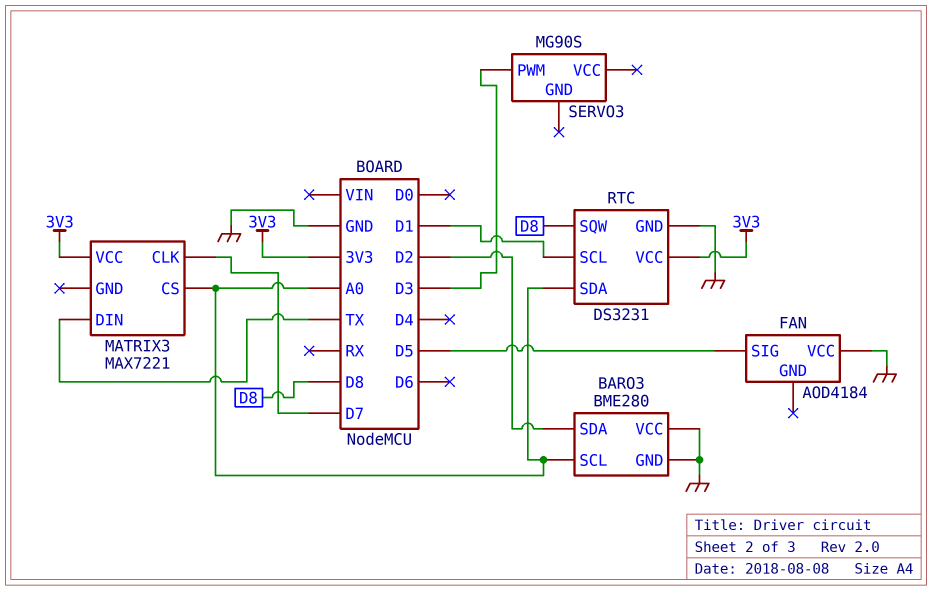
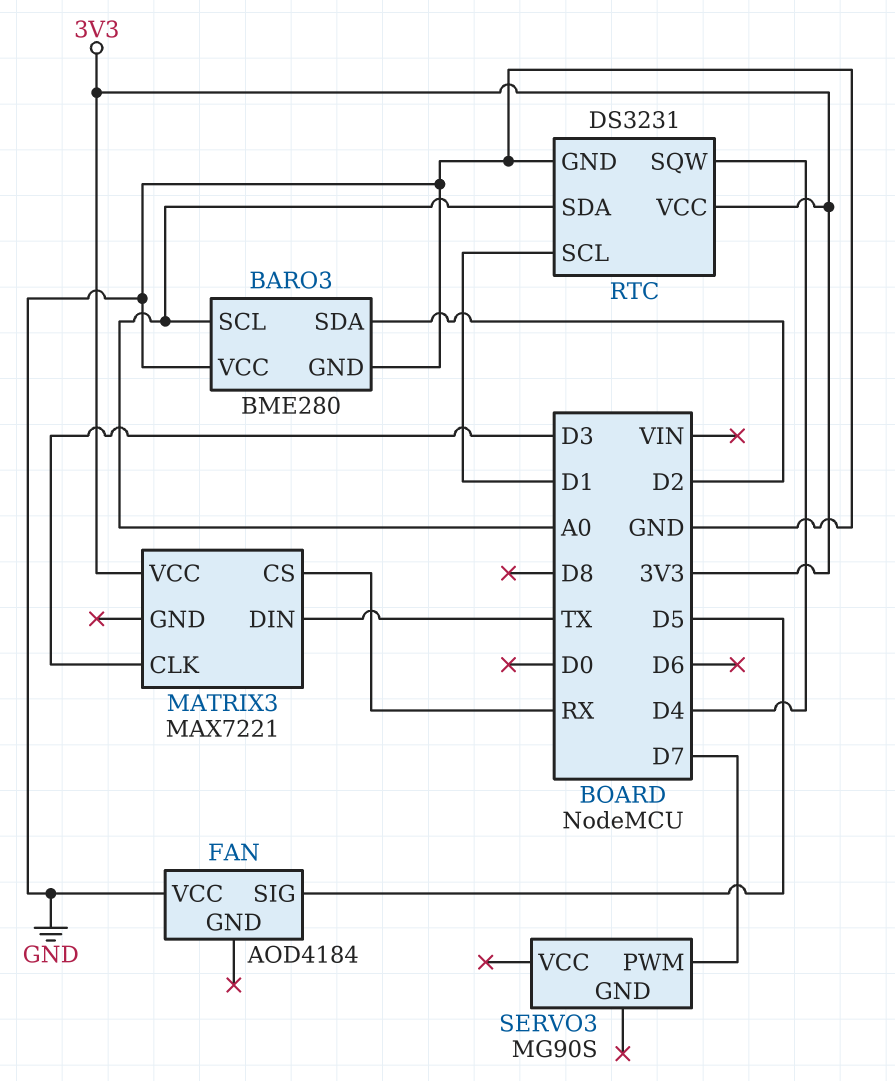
MATRIX3 pin CLK: D7 -> D3
MATRIX3 pin CS: A0 -> RX
RTC pin SQW: D8 -> D4
SERVO3 pin PWM: D3 -> D7

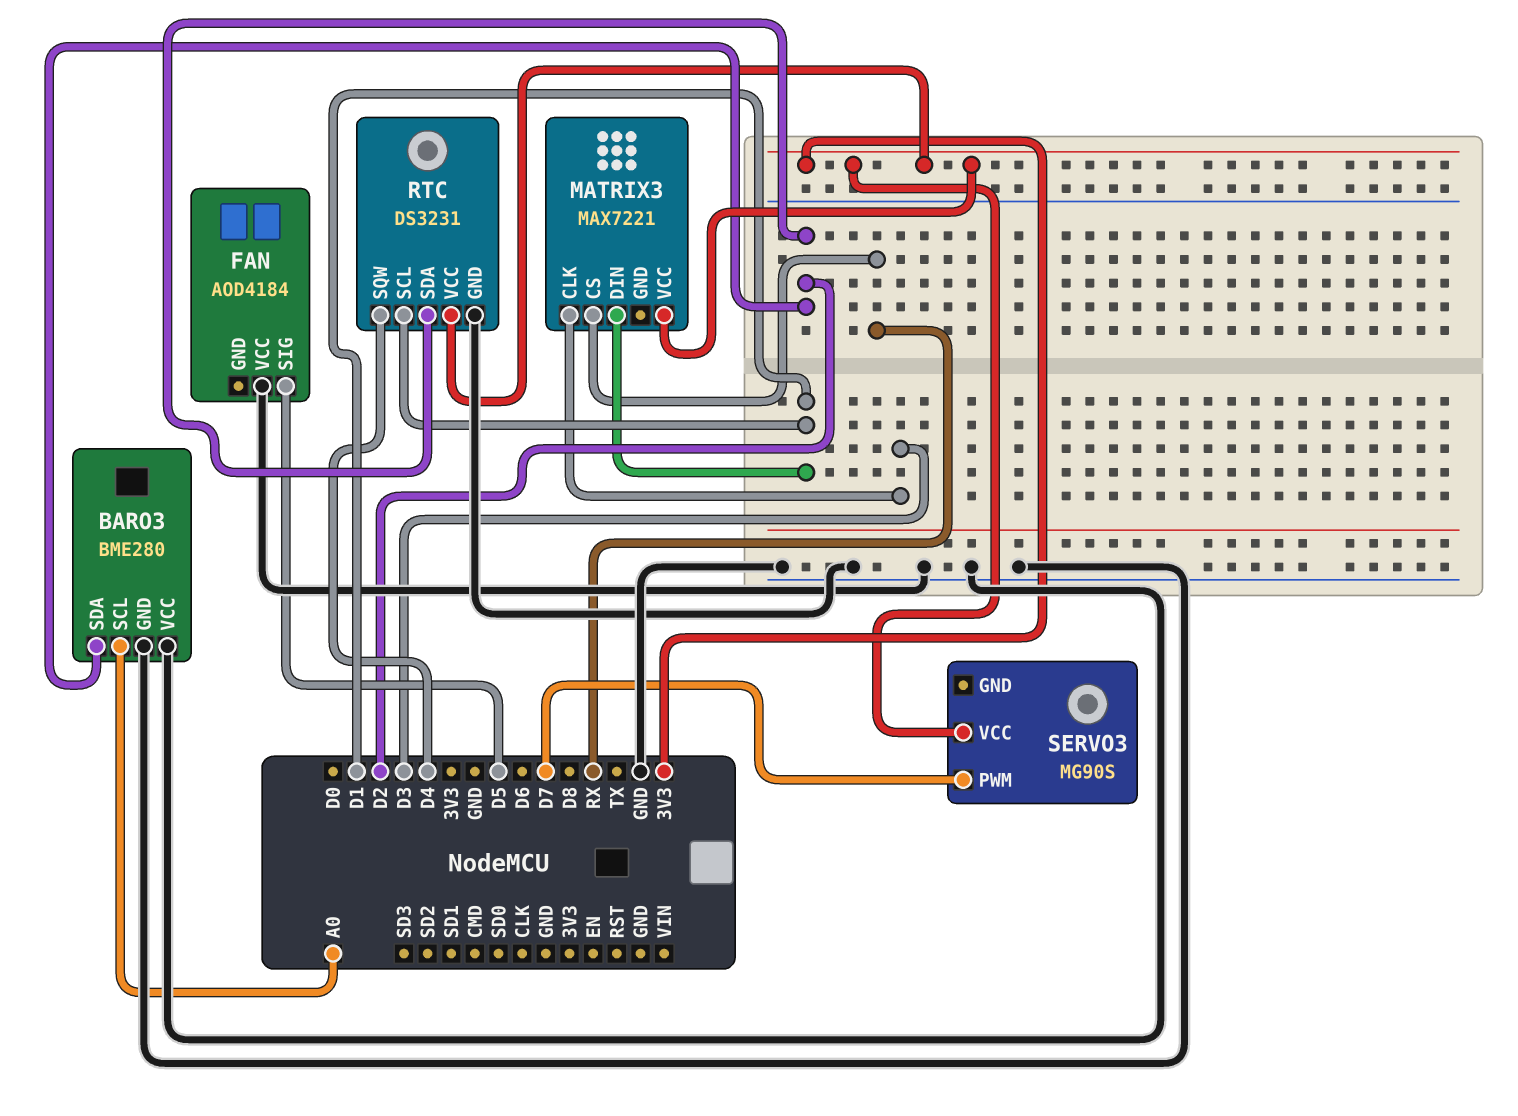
MATRIX3 pin DIN: TX -> D1
RTC pin SDA: A0 -> D2
SERVO3 pin VCC: none -> 3V3

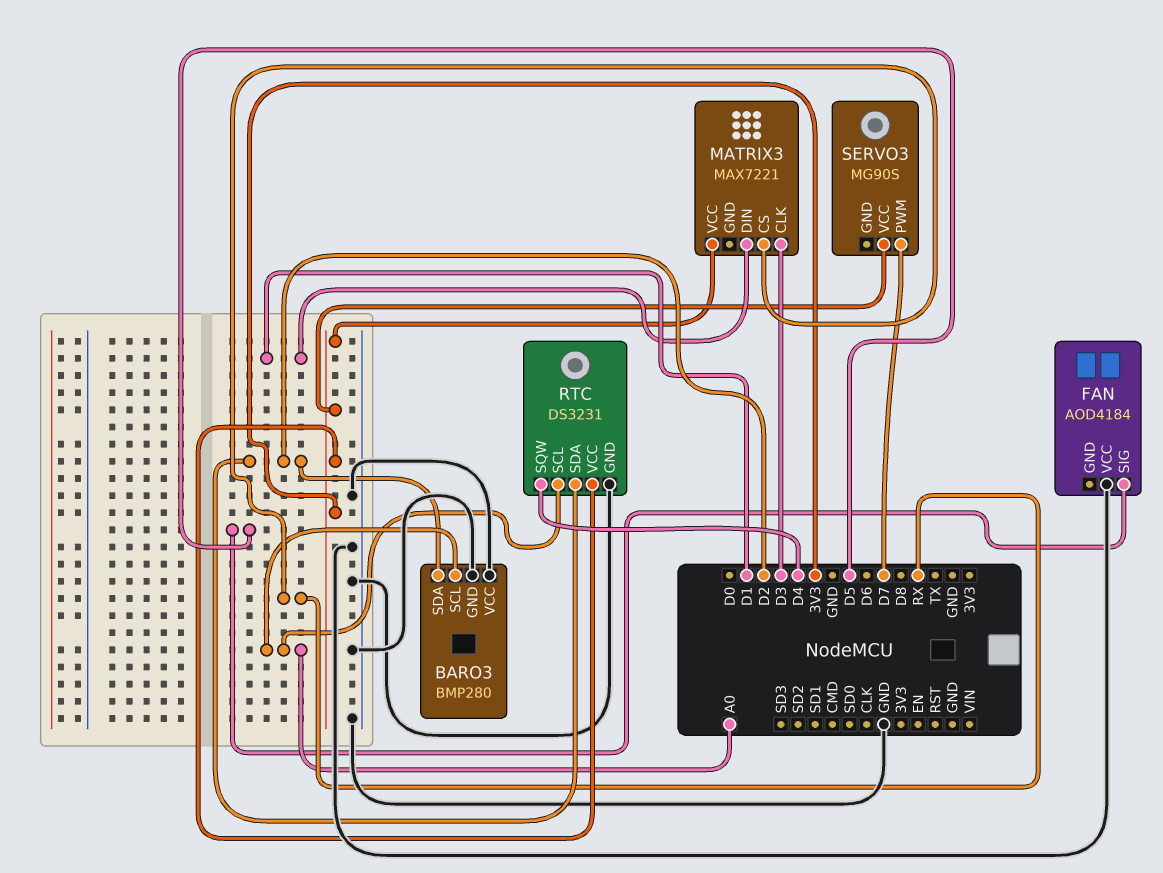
BARO3: BME280 -> BMP280
RTC pin SCL: D1 -> A0

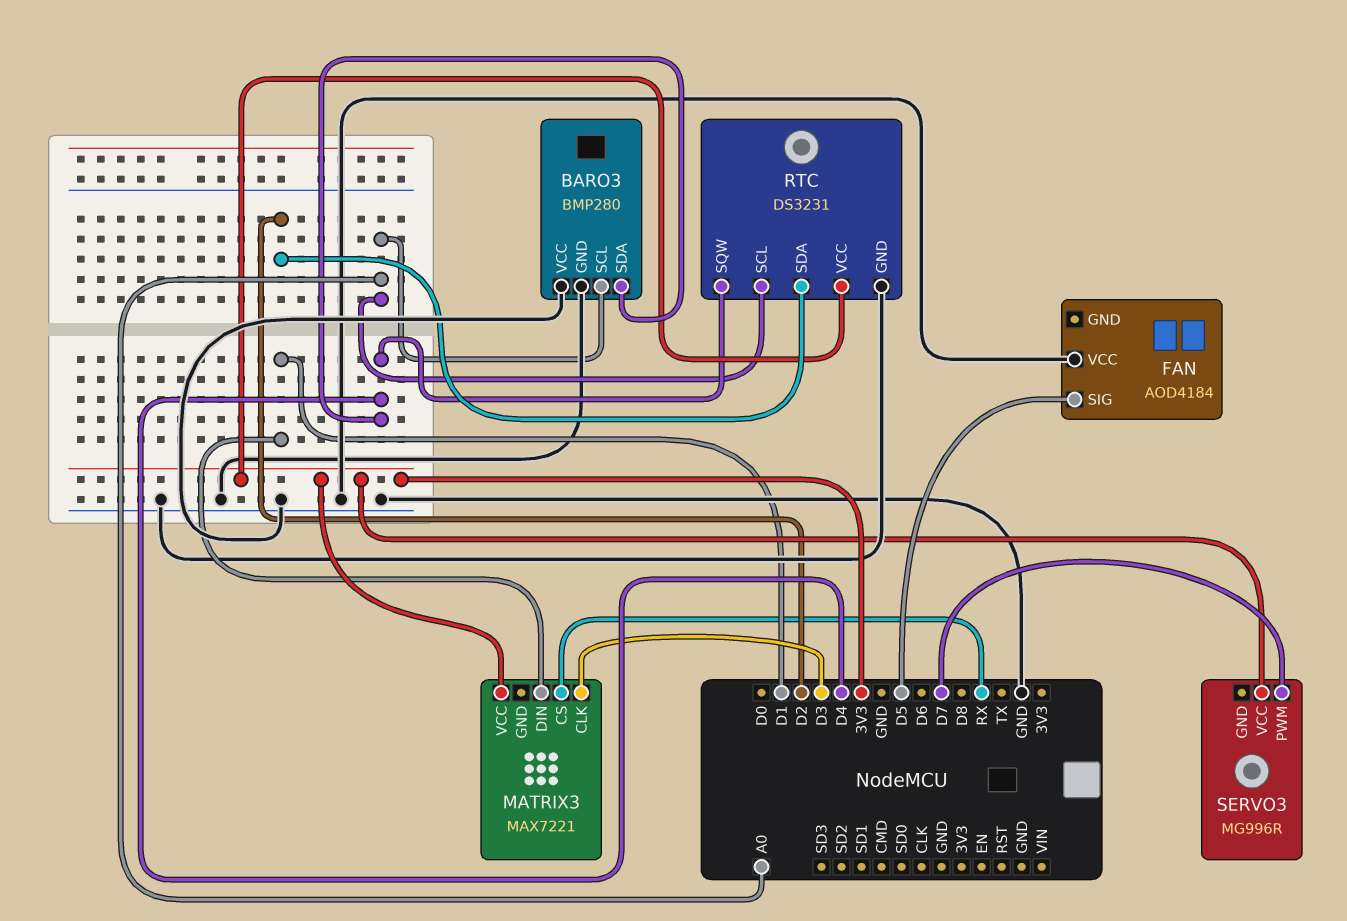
BARO3 pin SDA: D2 -> D4
SERVO3: MG90S -> MG996R

